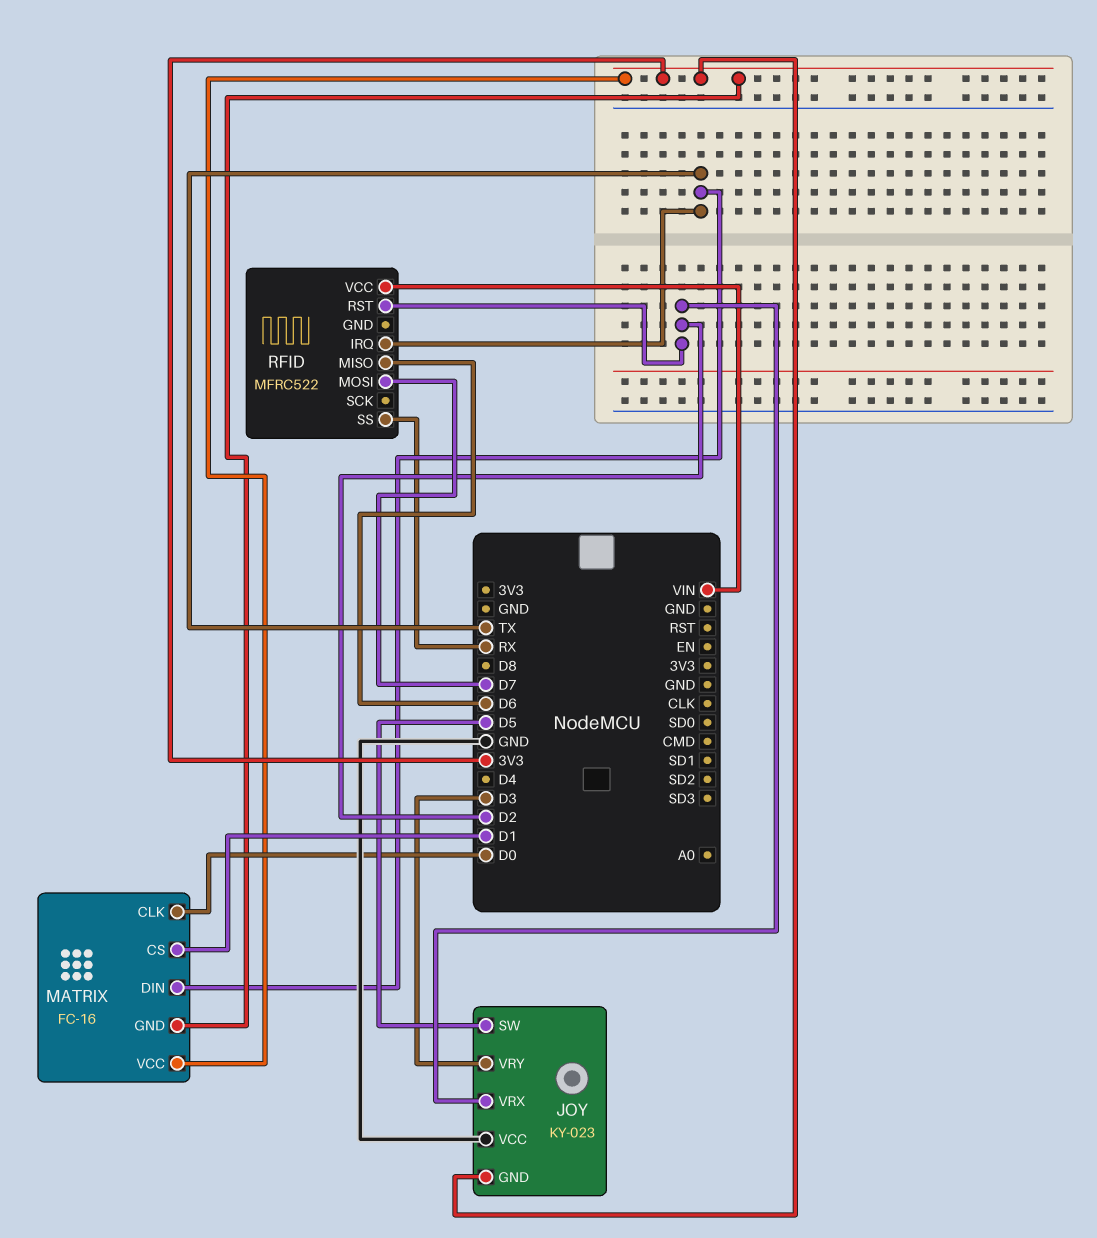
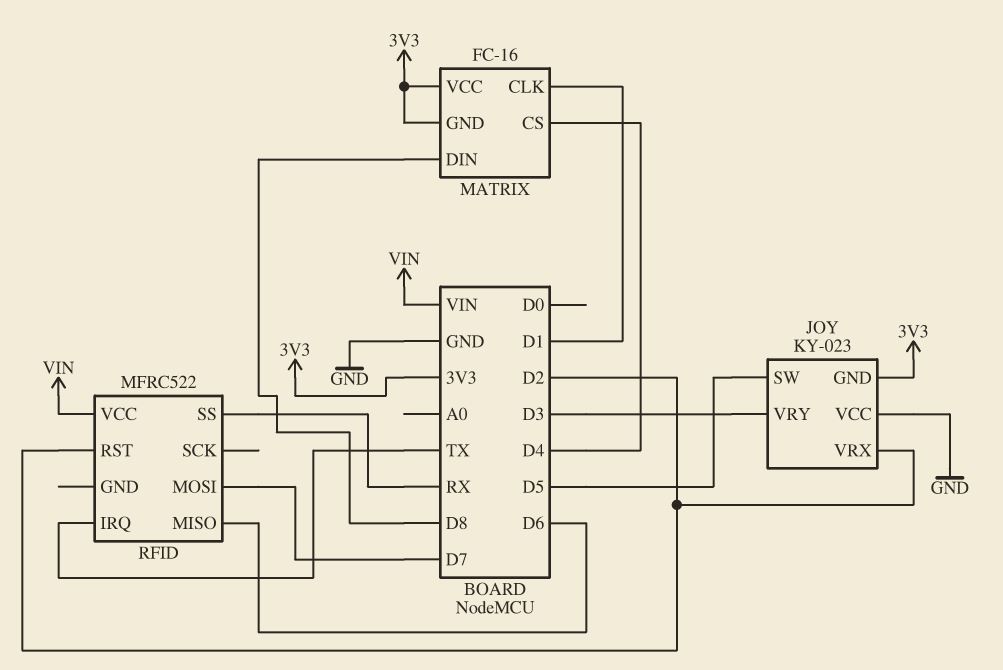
MATRIX pin CLK: D0 -> D1
MATRIX pin CS: D1 -> D4
MATRIX pin DIN: TX -> D8

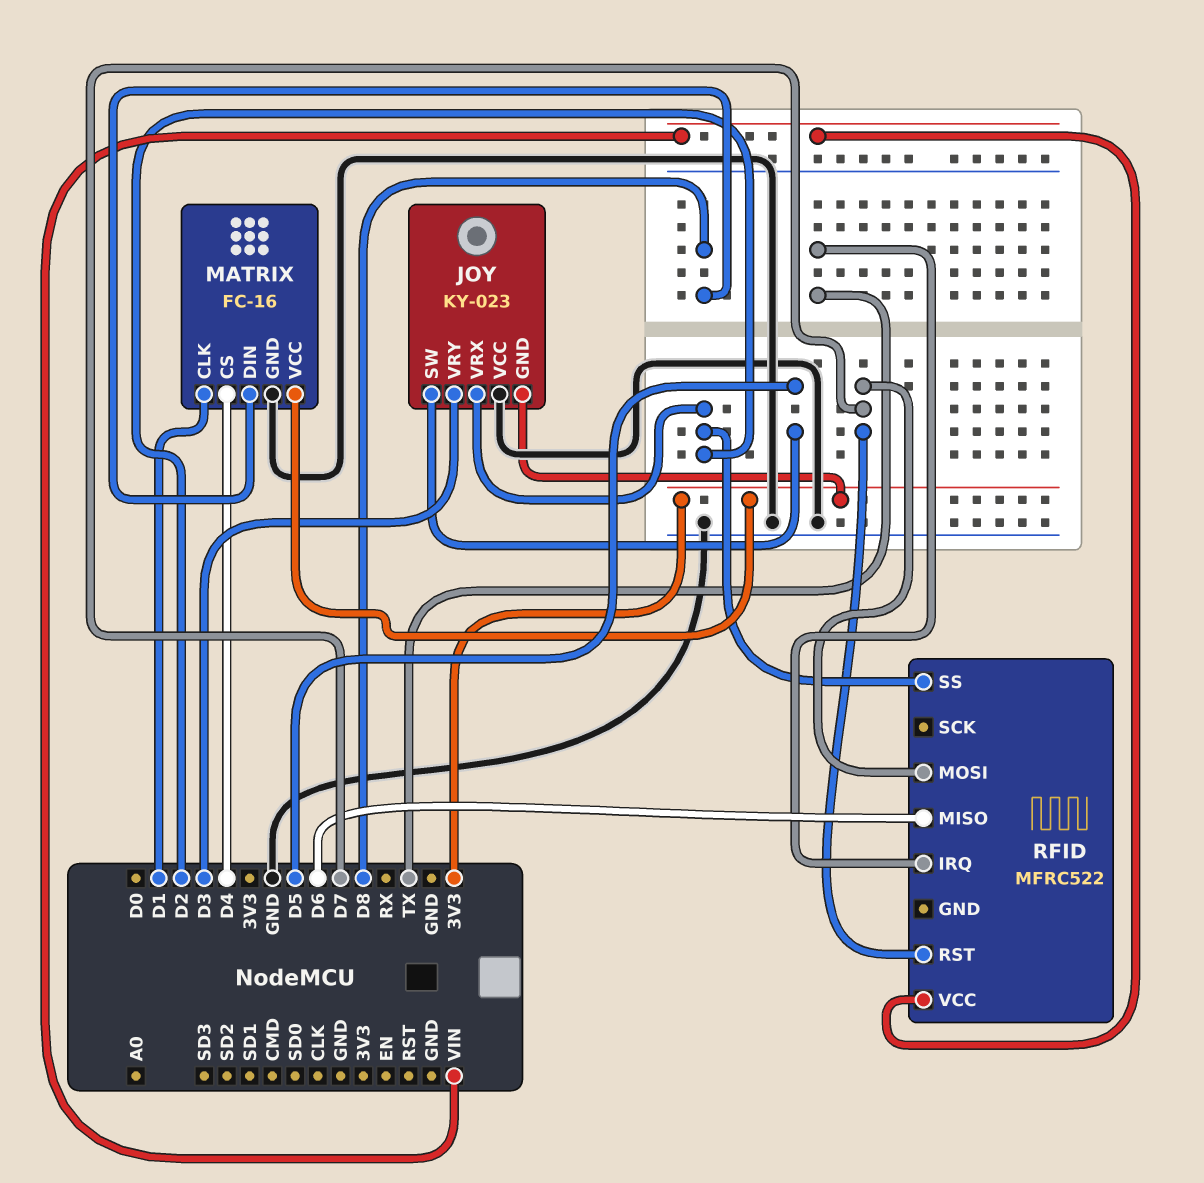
MATRIX pin GND: 3V3 -> GND
RFID pin RST: D2 -> D7
RFID pin SS: RX -> D2

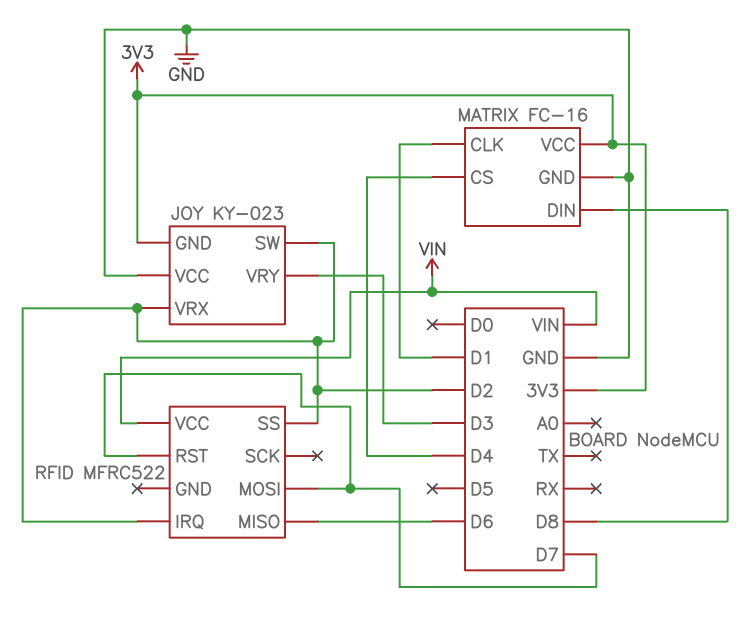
JOY pin SW: D5 -> D2
RFID pin IRQ: TX -> D2

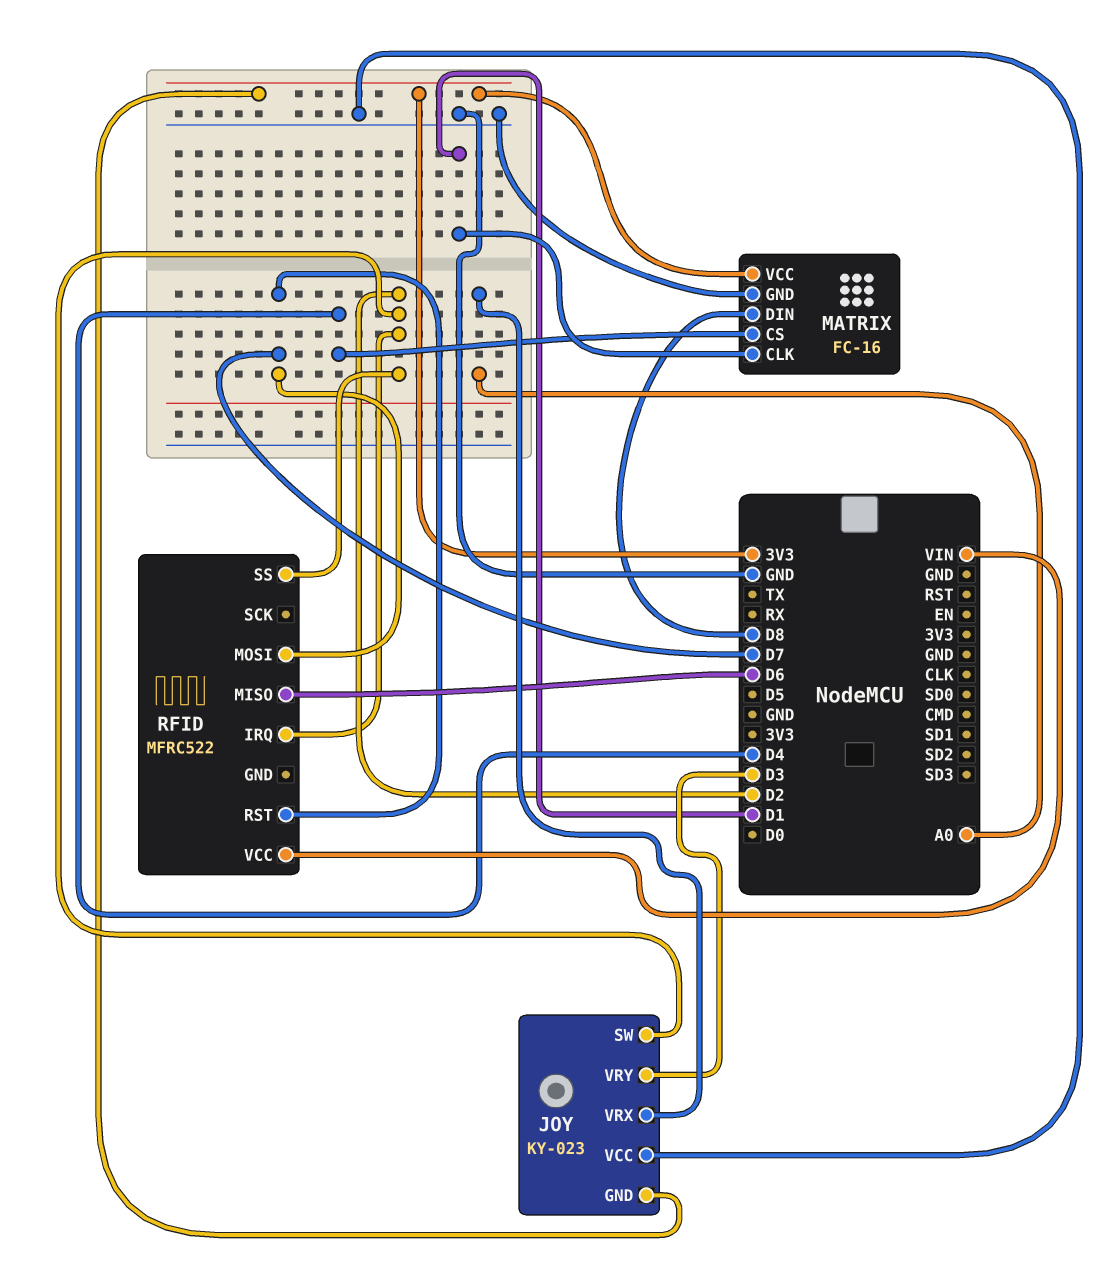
JOY pin VRX: D2 -> A0

